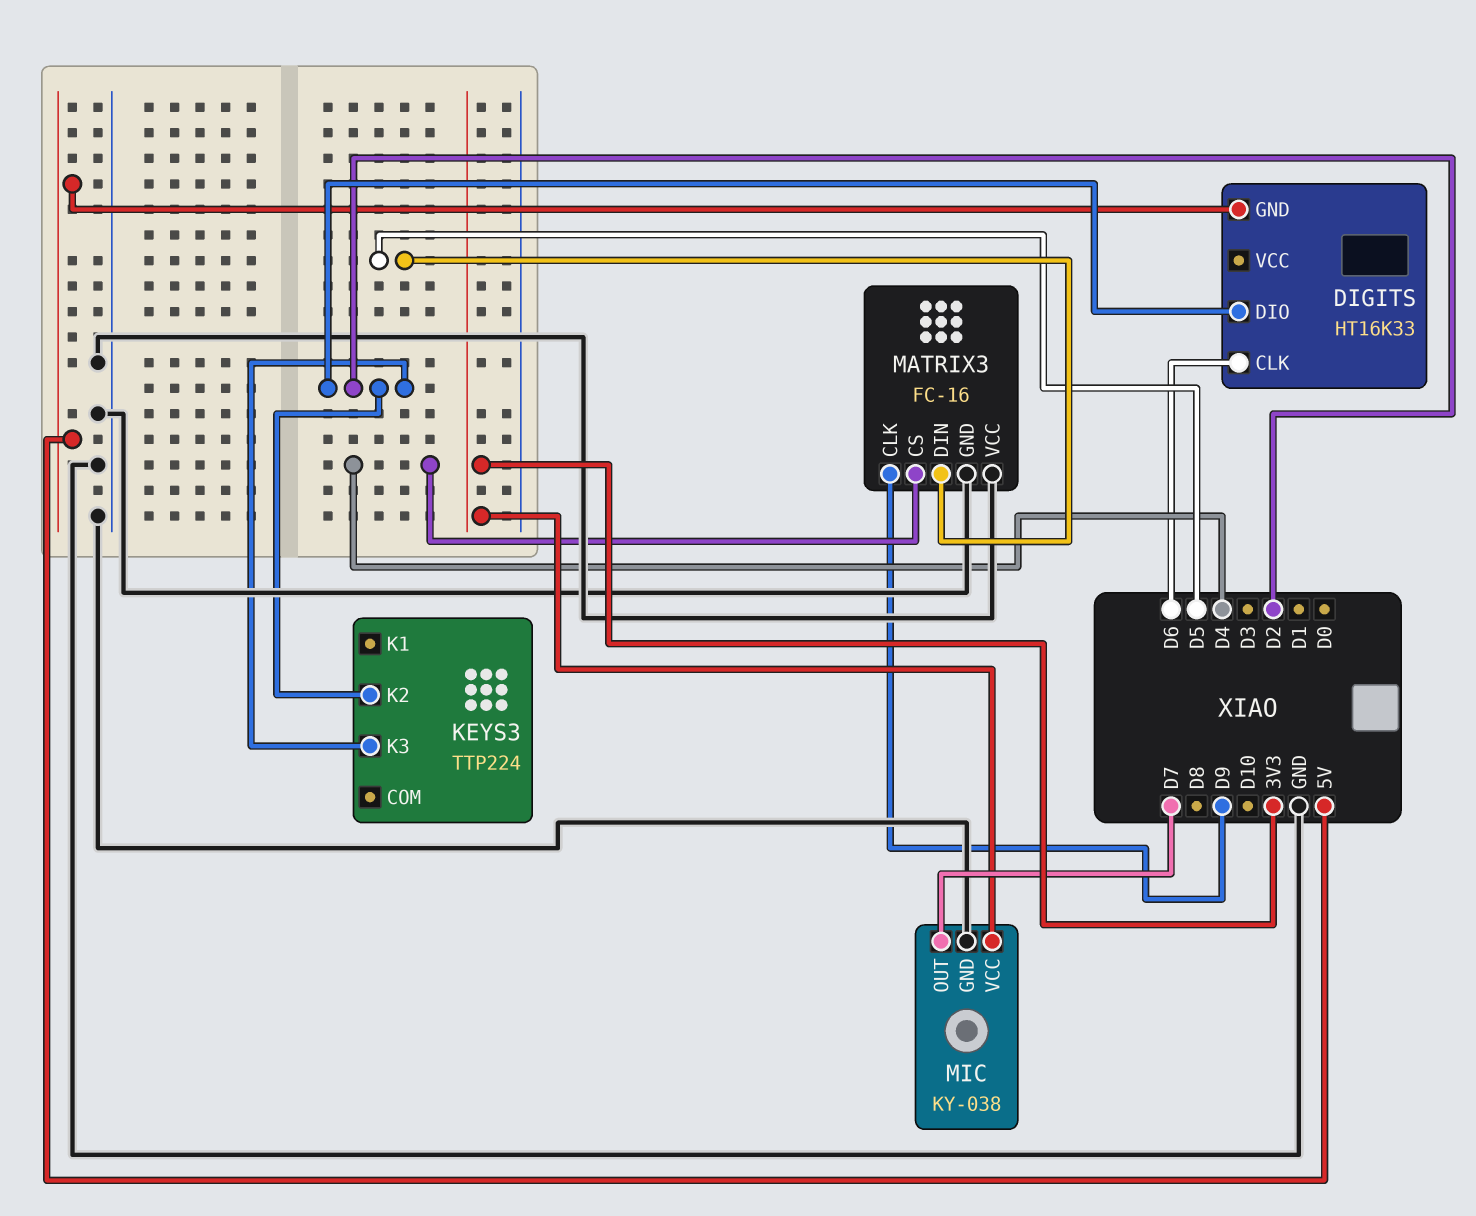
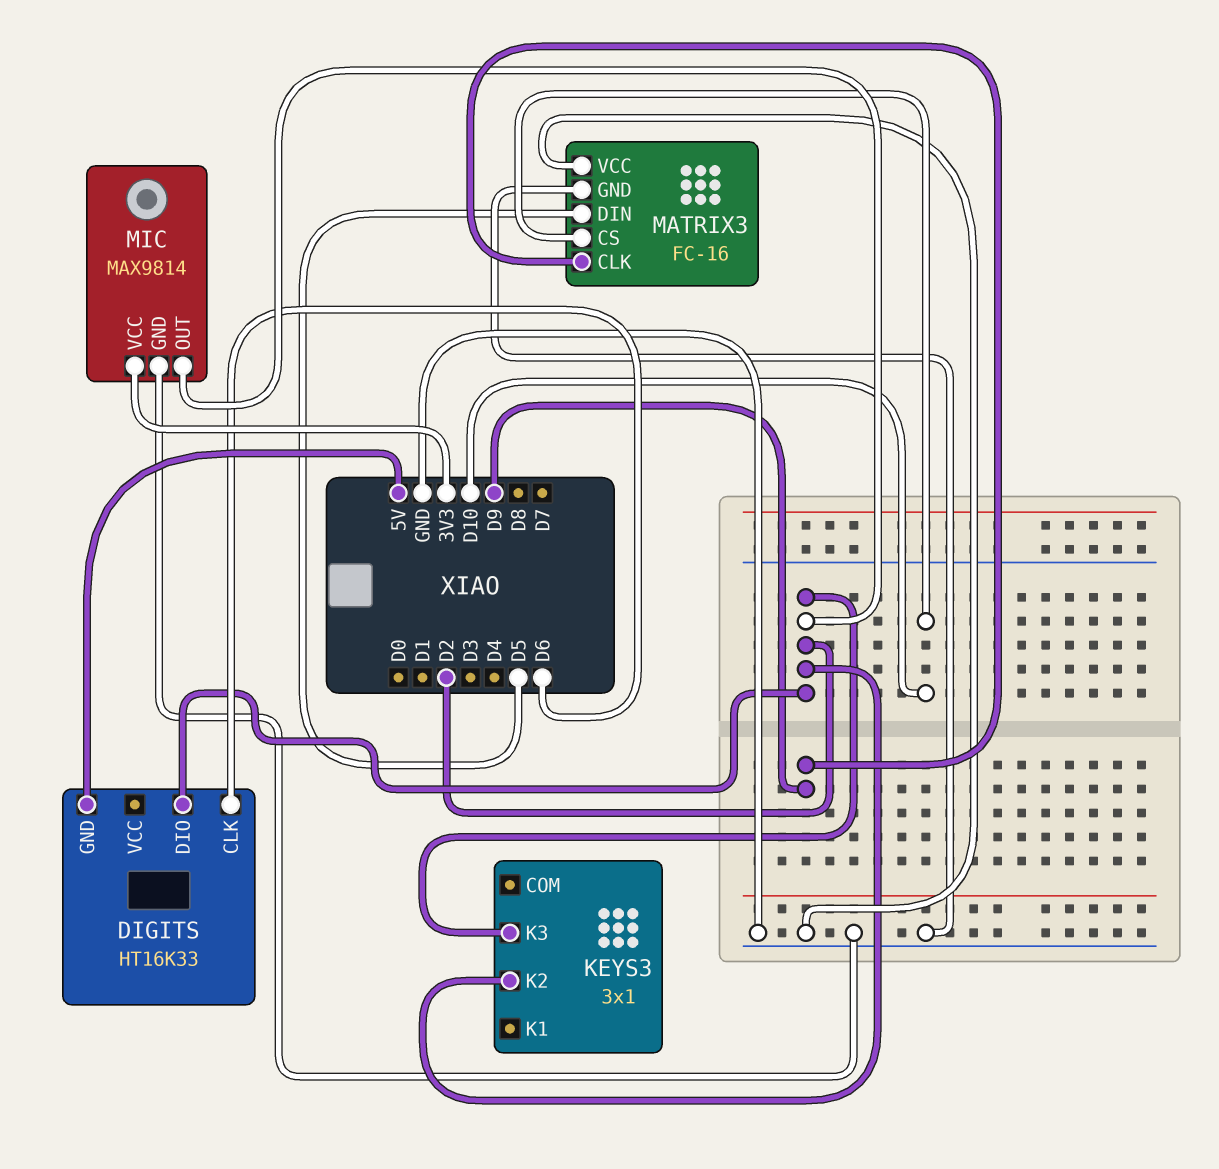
KEYS3: TTP224 -> 3x1
MATRIX3 pin CS: D4 -> D10
MIC: KY-038 -> MAX9814
MIC pin OUT: D7 -> D2

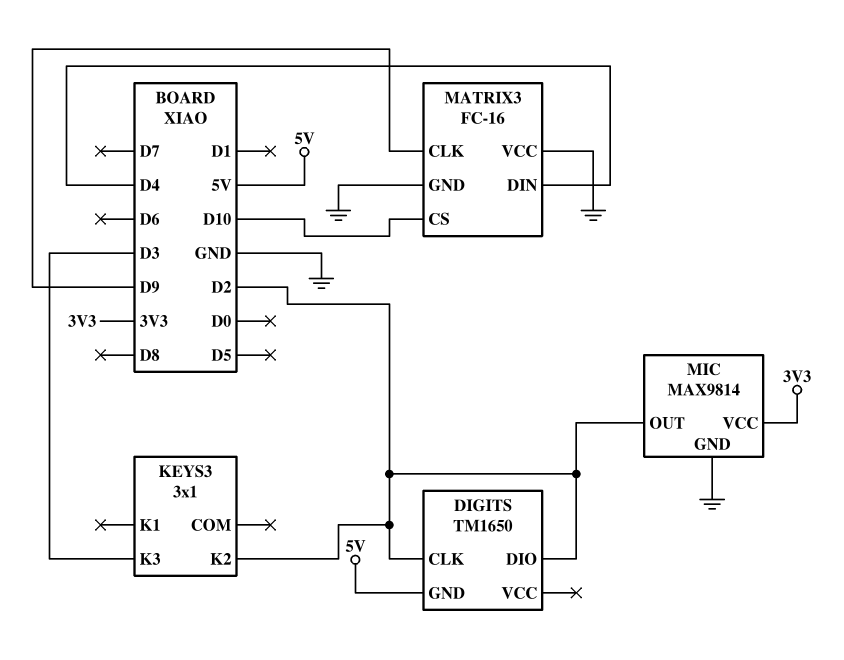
DIGITS: HT16K33 -> TM1650
DIGITS pin CLK: D6 -> D2
KEYS3 pin K3: D2 -> D3
MATRIX3 pin DIN: D5 -> D4

